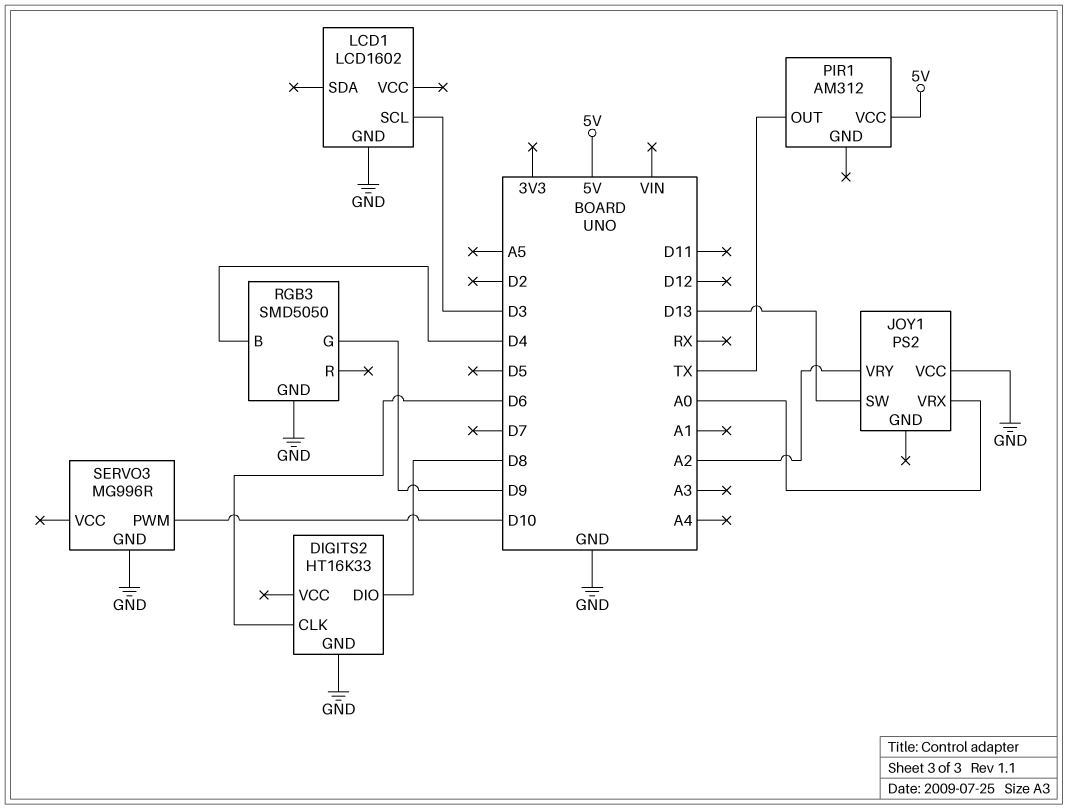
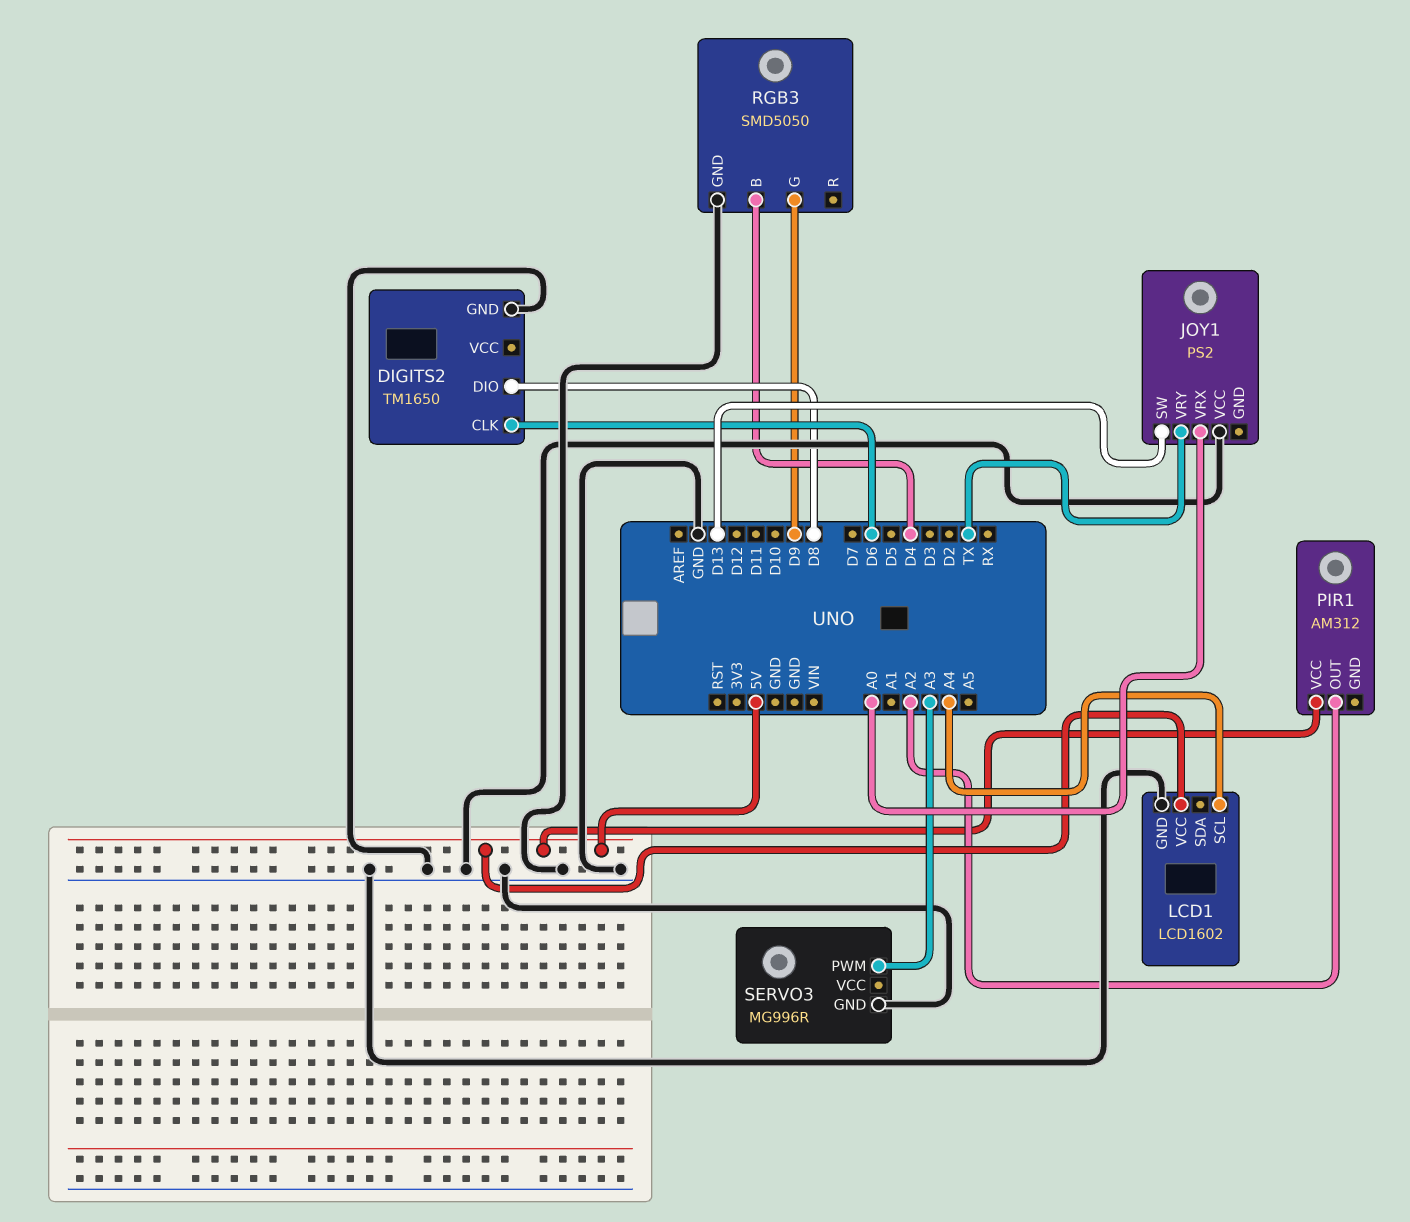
DIGITS2: HT16K33 -> TM1650
JOY1 pin VRY: A2 -> TX
LCD1 pin SCL: D3 -> A4
LCD1 pin VCC: none -> 5V
PIR1 pin OUT: TX -> A2
SERVO3 pin PWM: D10 -> A3

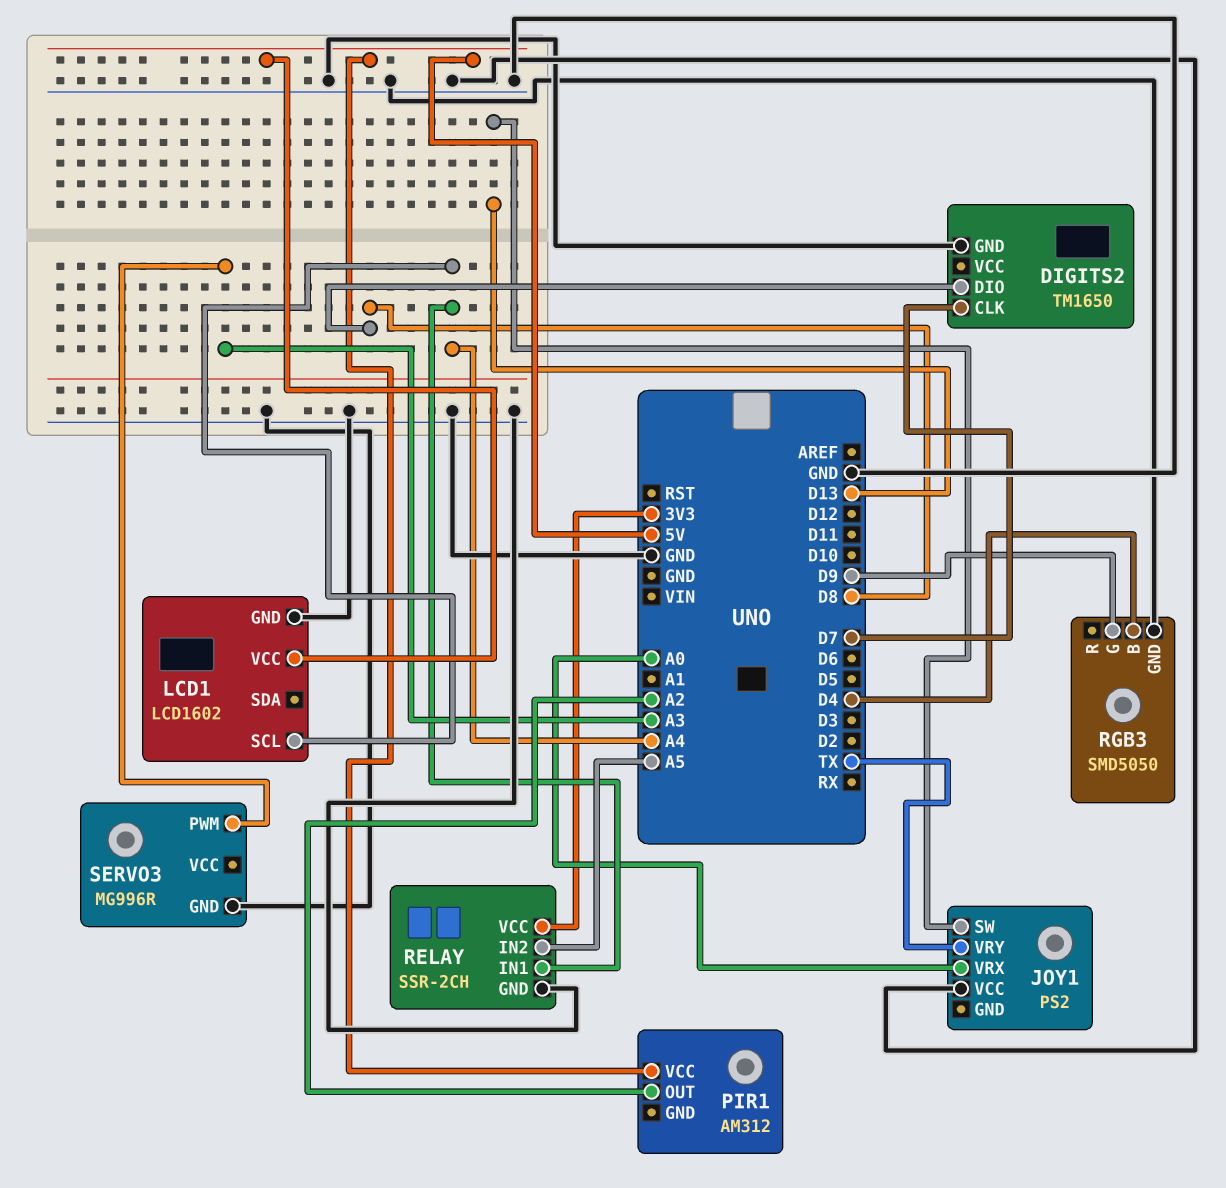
DIGITS2 pin CLK: D6 -> D7
RELAY: none -> SSR-2CH
RELAY pin GND: none -> GND
RELAY pin IN1: none -> A4
RELAY pin IN2: none -> A5
RELAY pin VCC: none -> 3V3

